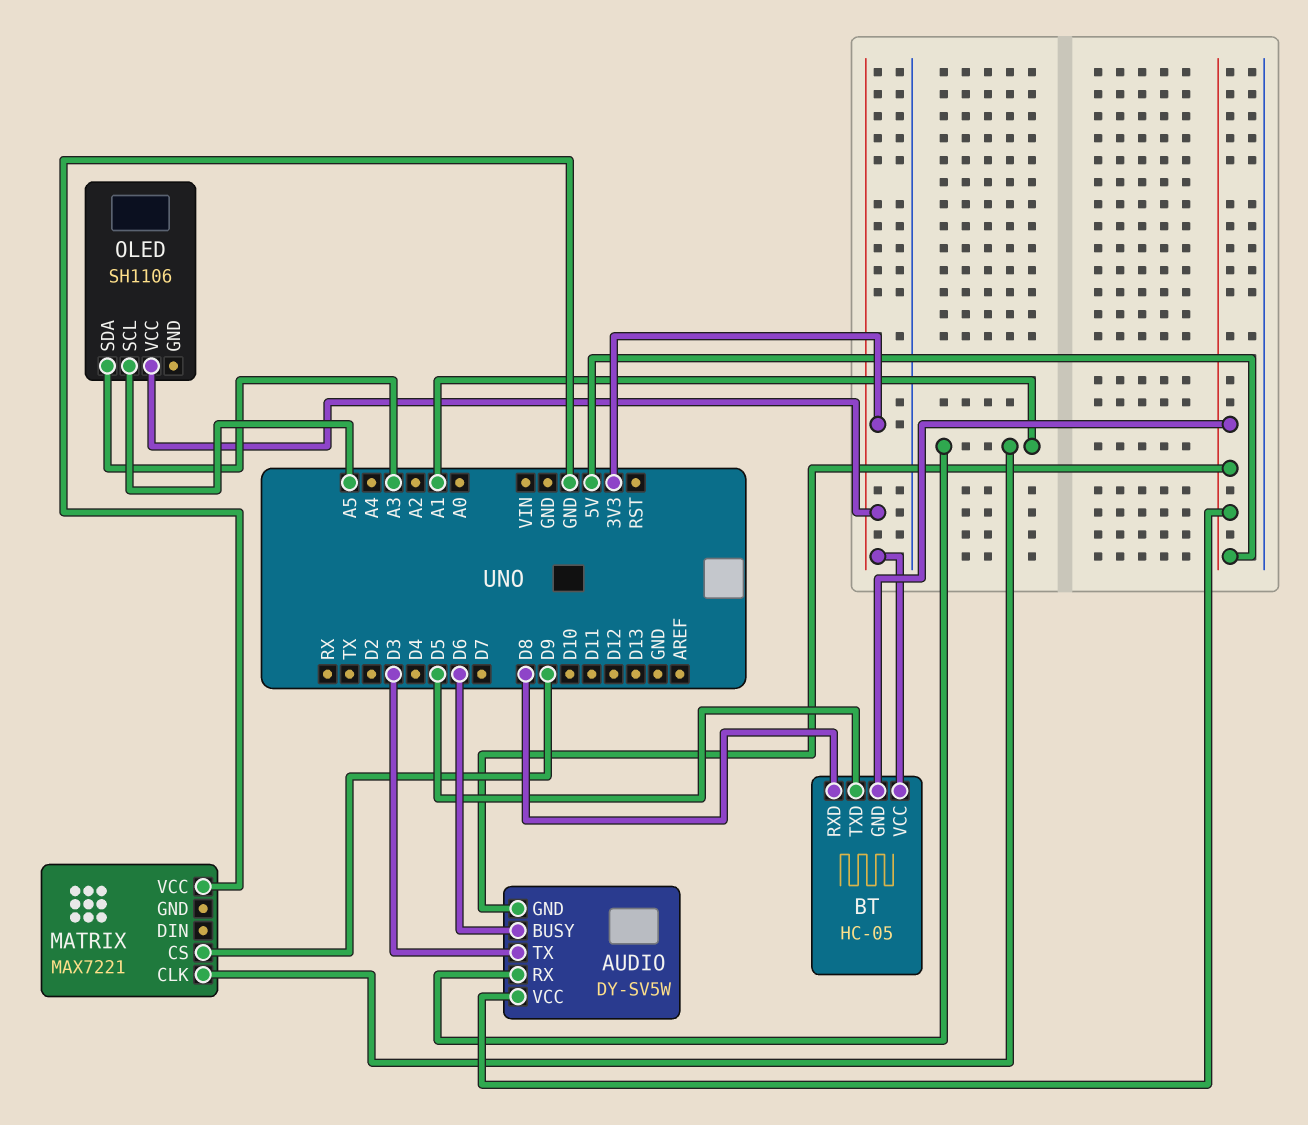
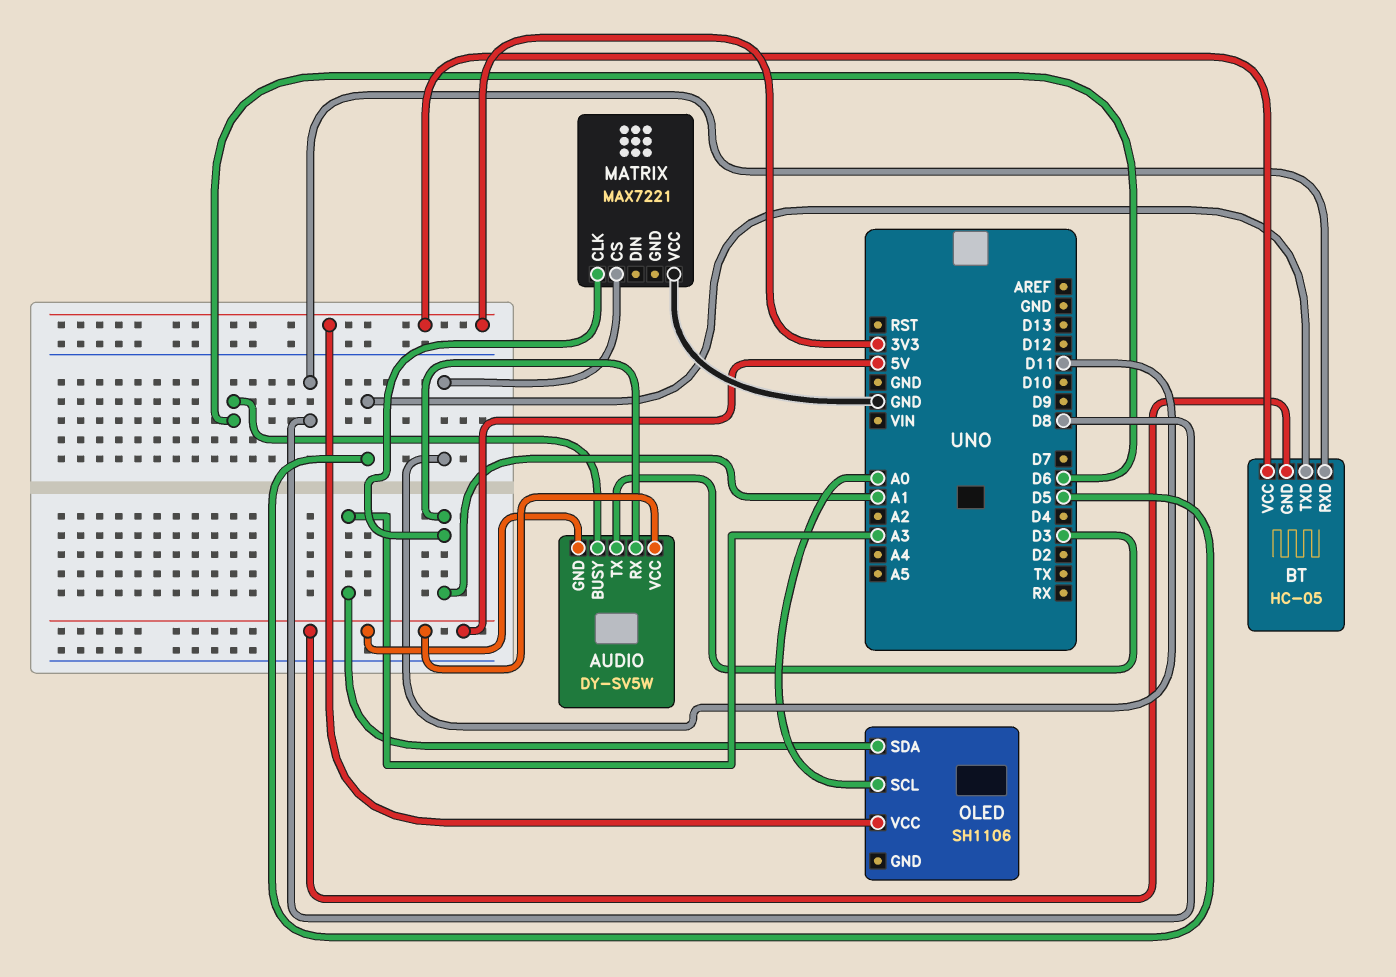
MATRIX pin CS: D9 -> D11
OLED pin SCL: A5 -> A0

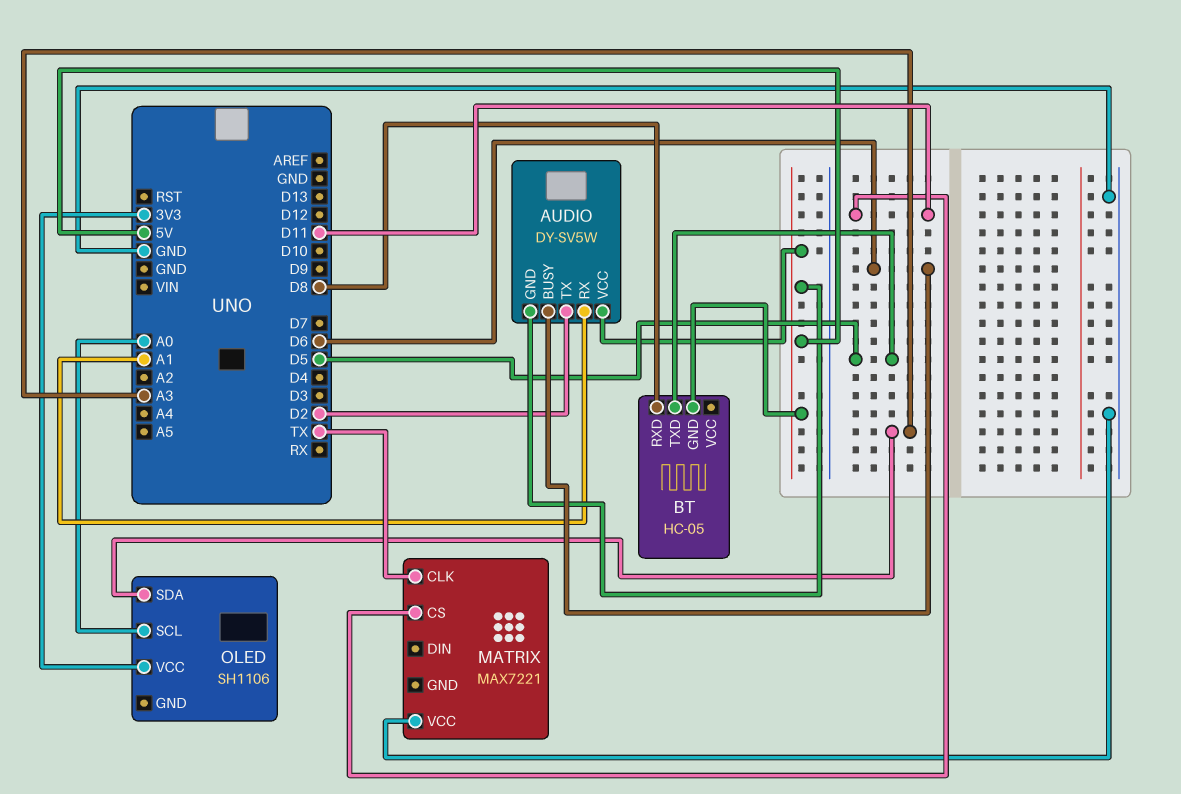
AUDIO pin TX: D3 -> D2
BT pin VCC: 3V3 -> none
MATRIX pin CLK: A1 -> TX

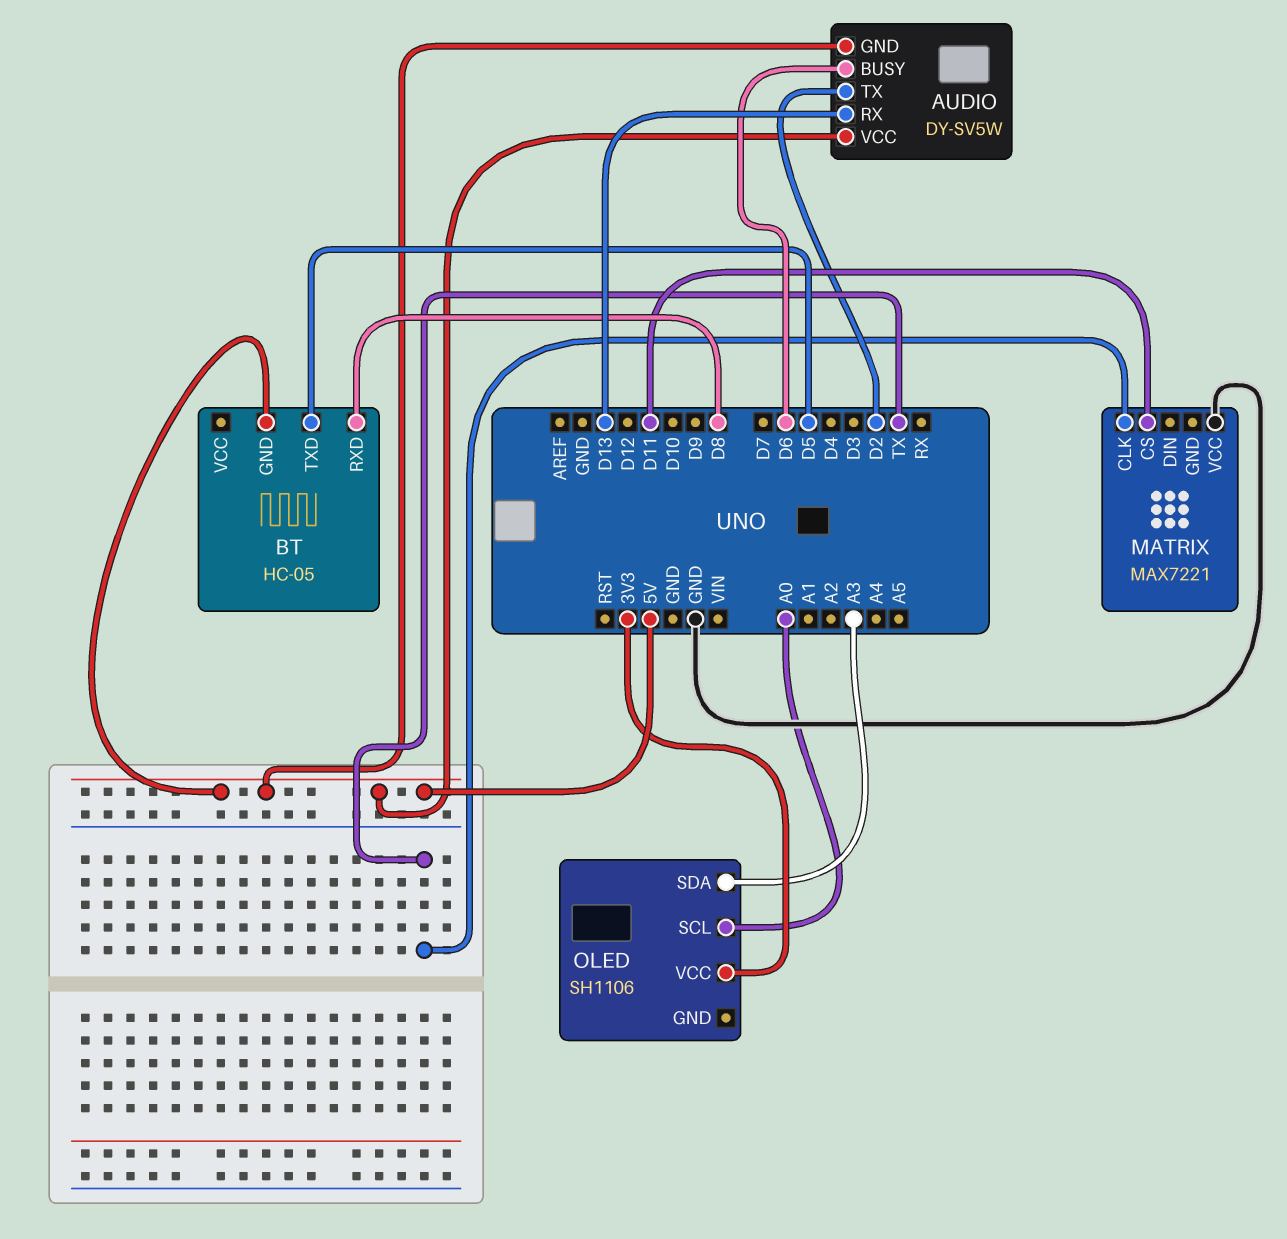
AUDIO pin RX: A1 -> D13

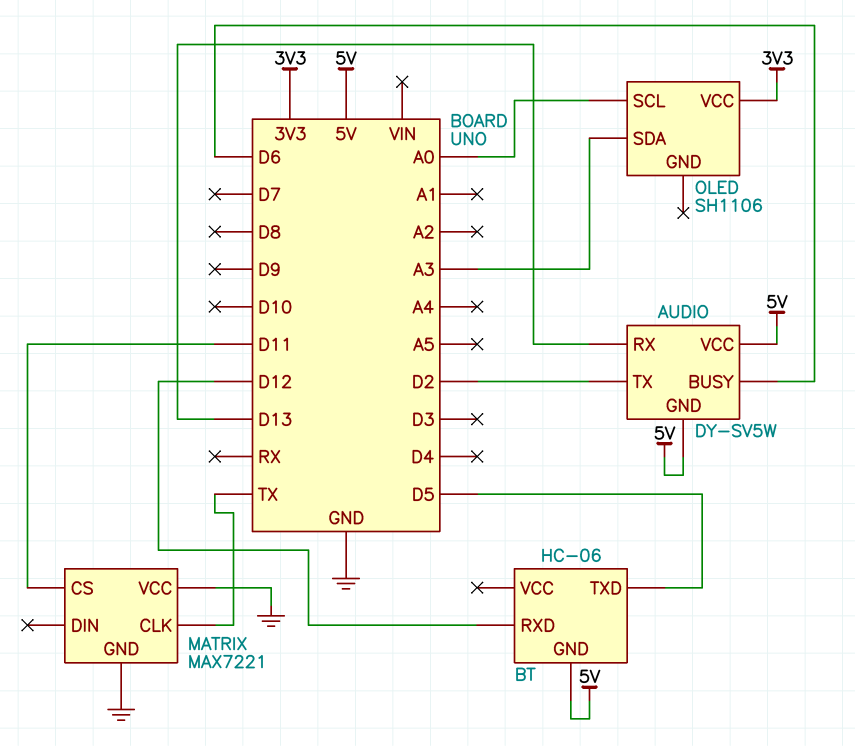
BT: HC-05 -> HC-06
BT pin RXD: D8 -> D12
MATRIX pin GND: none -> GND

